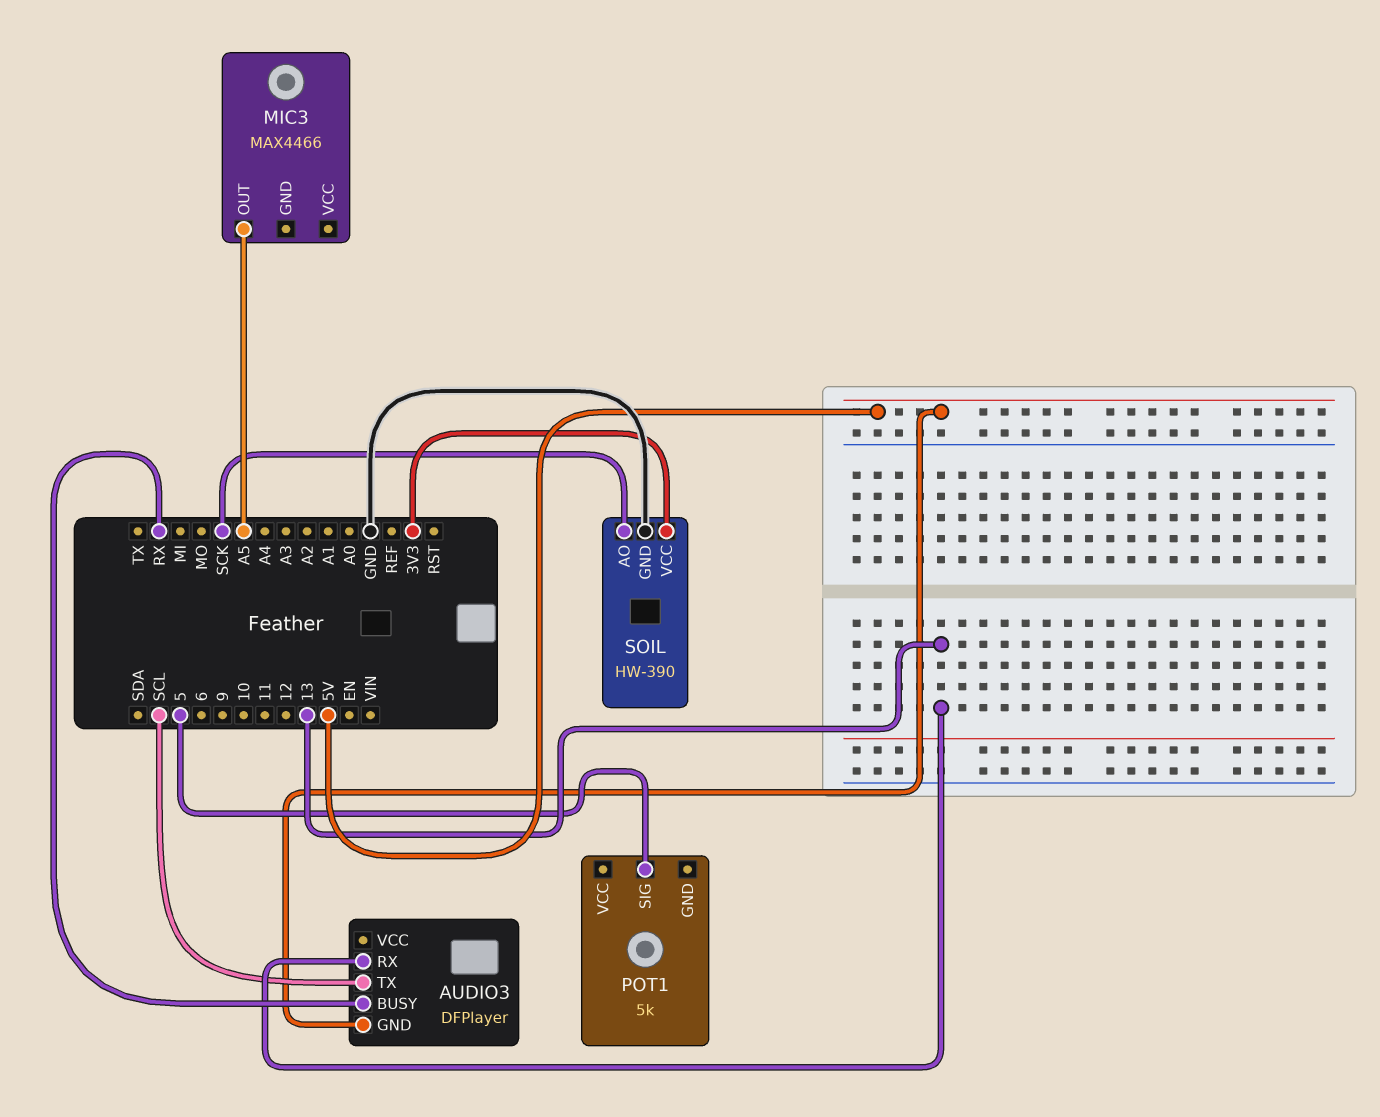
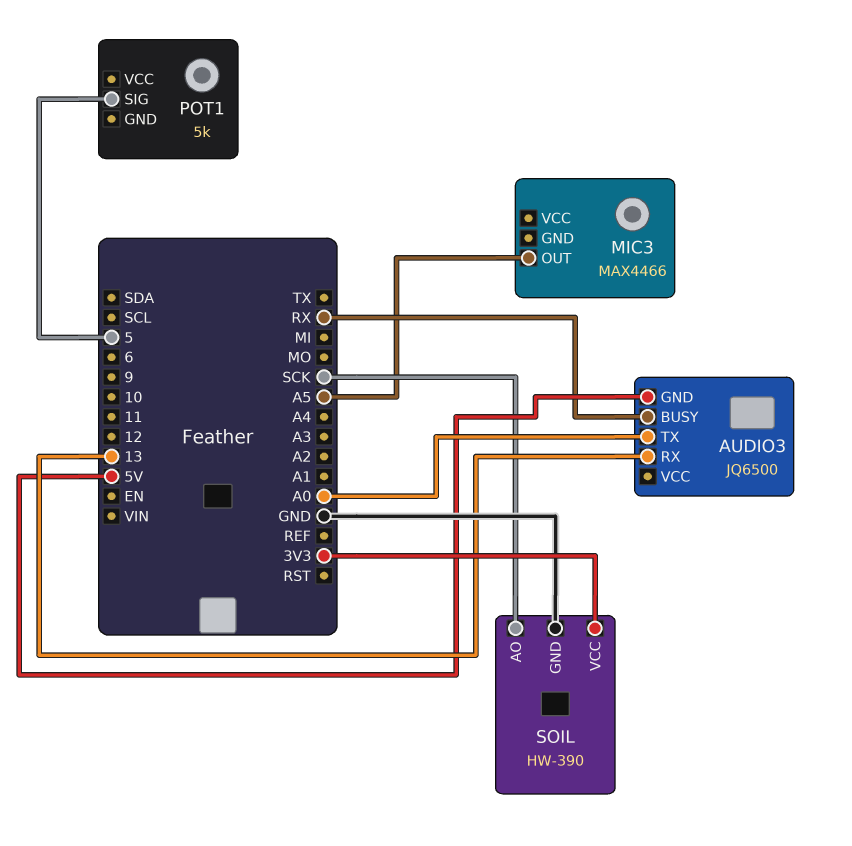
AUDIO3: DFPlayer -> JQ6500
AUDIO3 pin TX: SCL -> A0

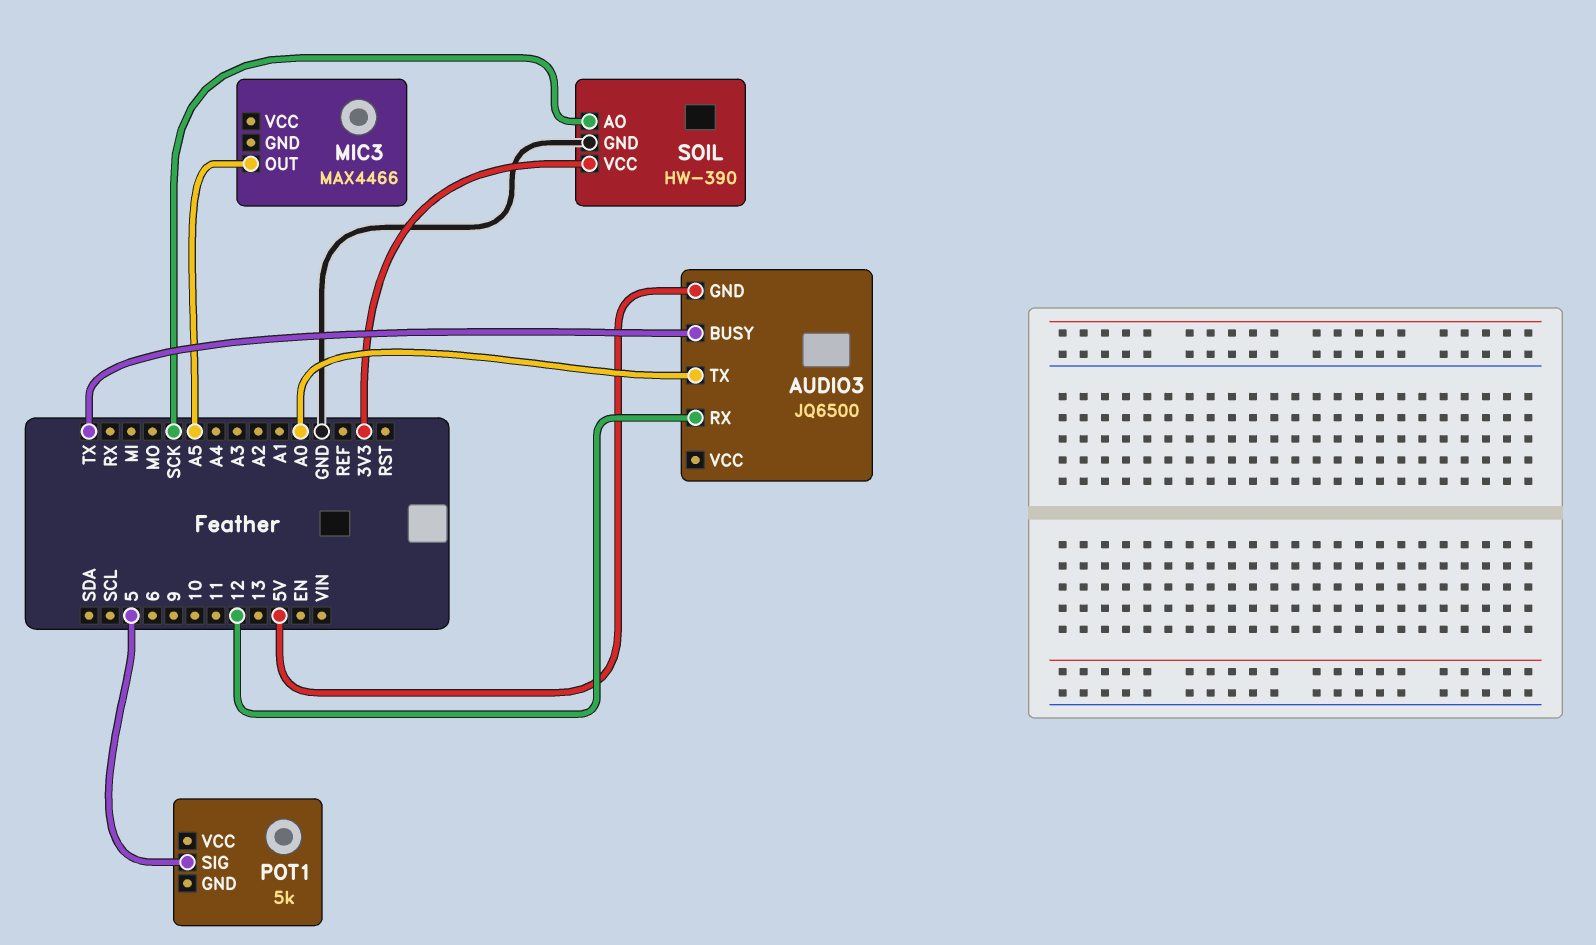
AUDIO3 pin BUSY: RX -> TX
AUDIO3 pin RX: 13 -> 12

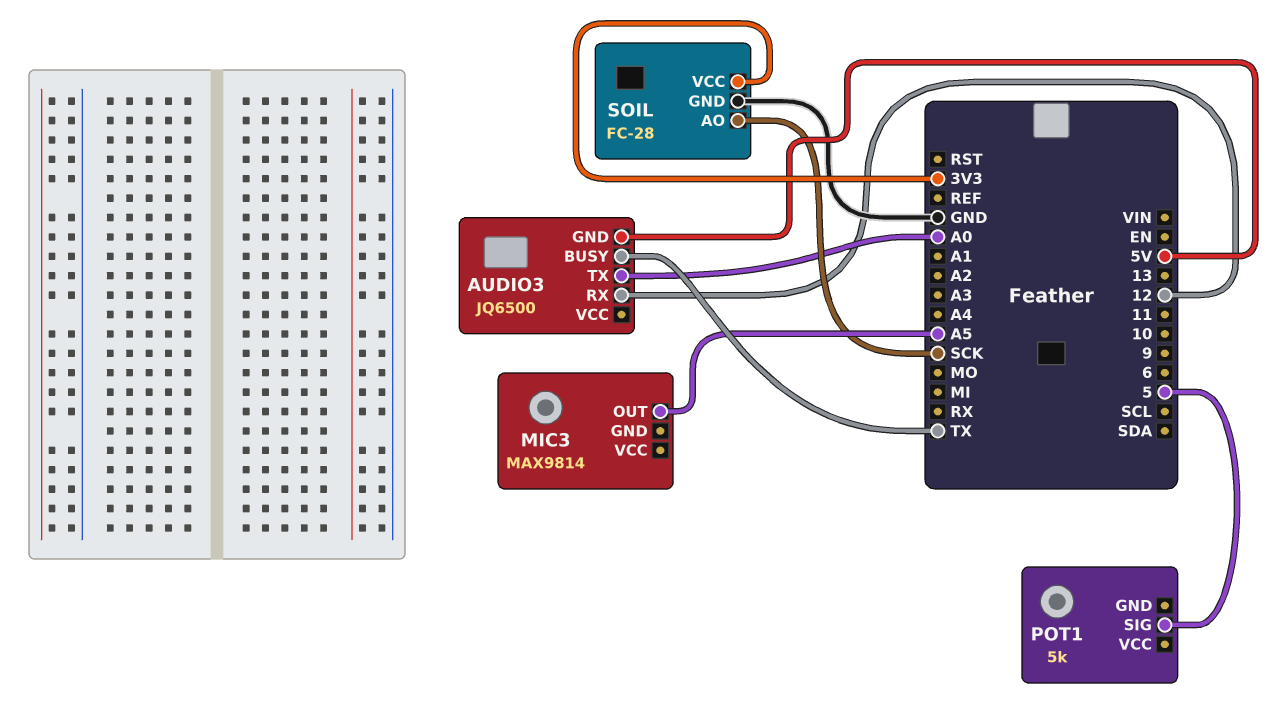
MIC3: MAX4466 -> MAX9814
SOIL: HW-390 -> FC-28

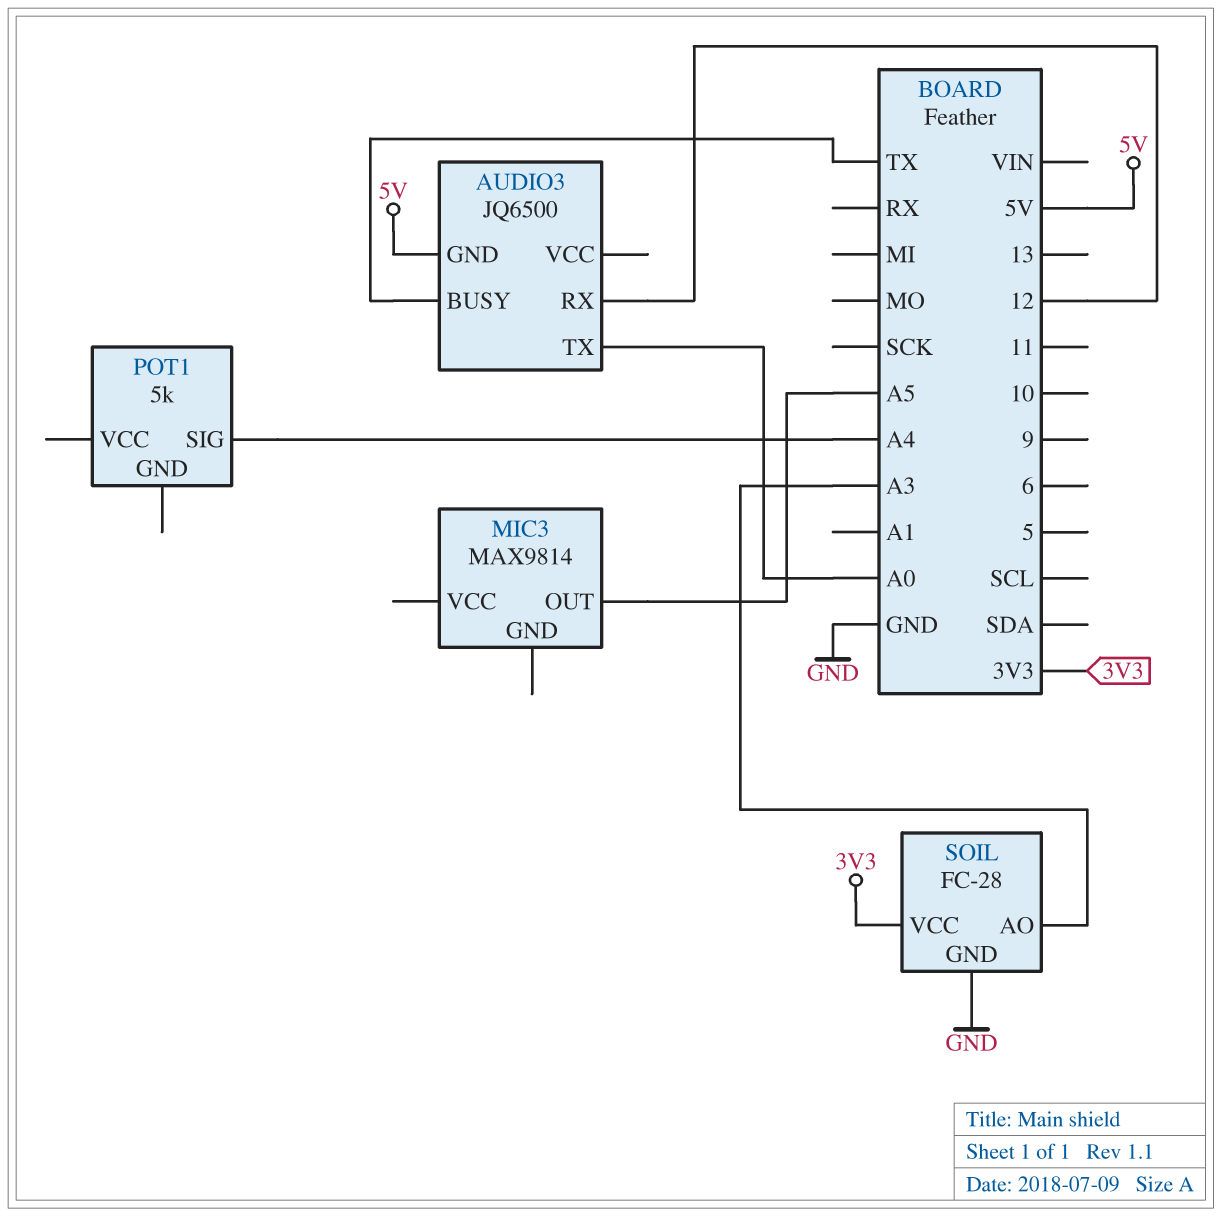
POT1 pin SIG: 5 -> A4
SOIL pin AO: SCK -> A3

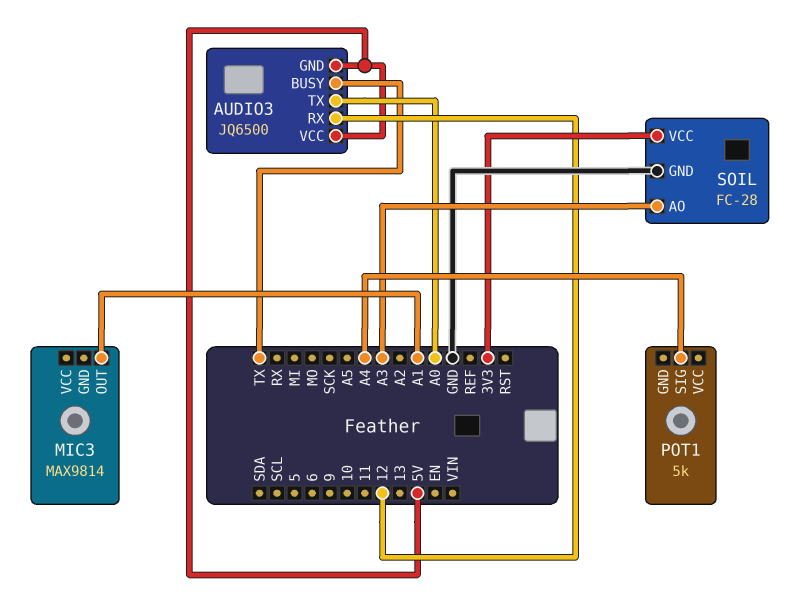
AUDIO3 pin VCC: none -> 5V
MIC3 pin OUT: A5 -> A1

